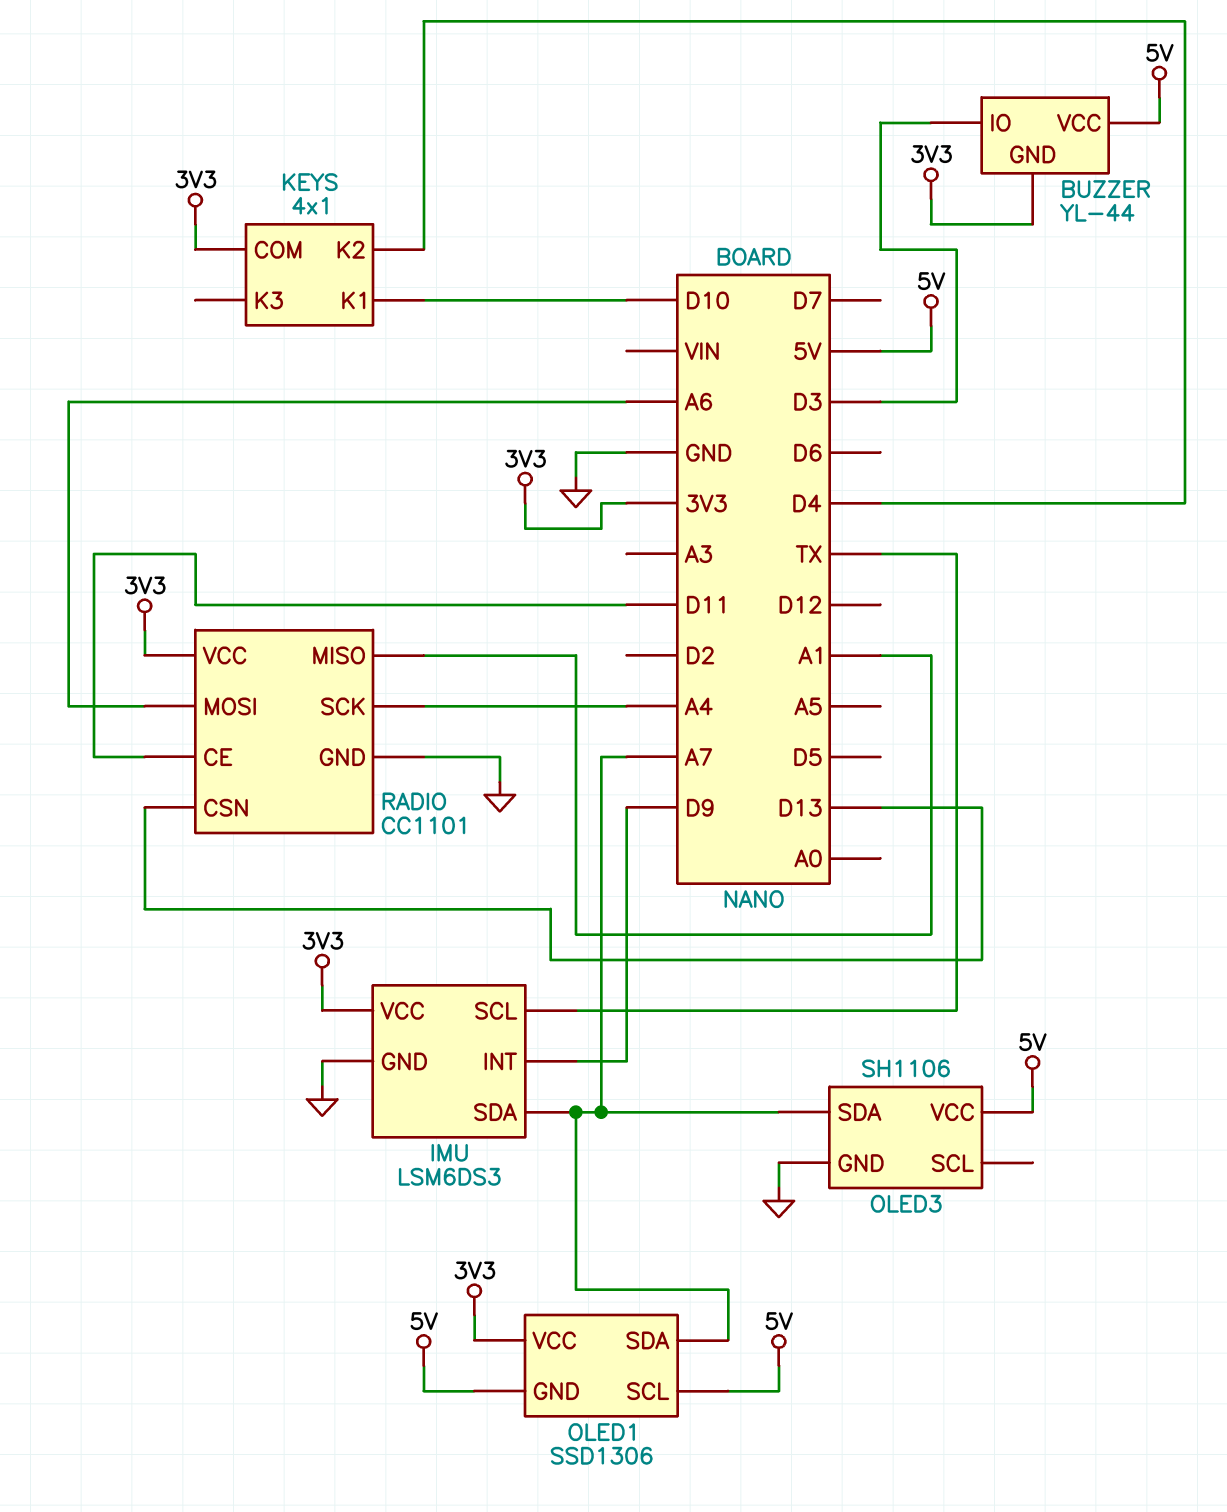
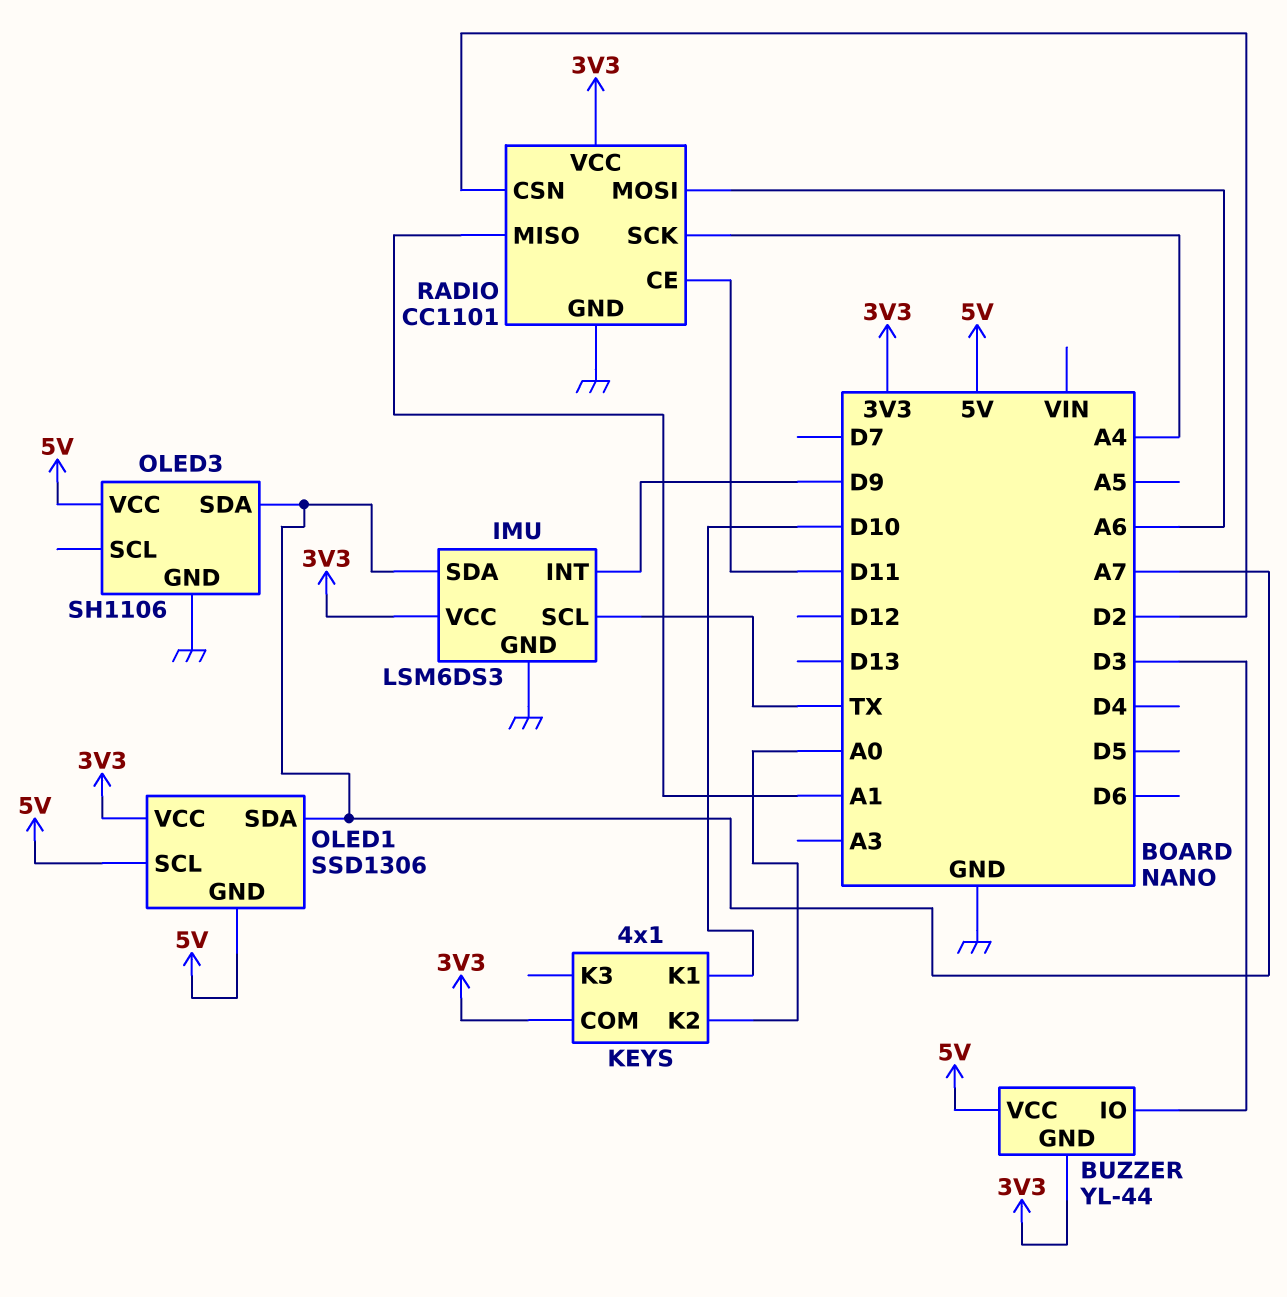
KEYS pin K2: D4 -> A0
RADIO pin CSN: D13 -> D2

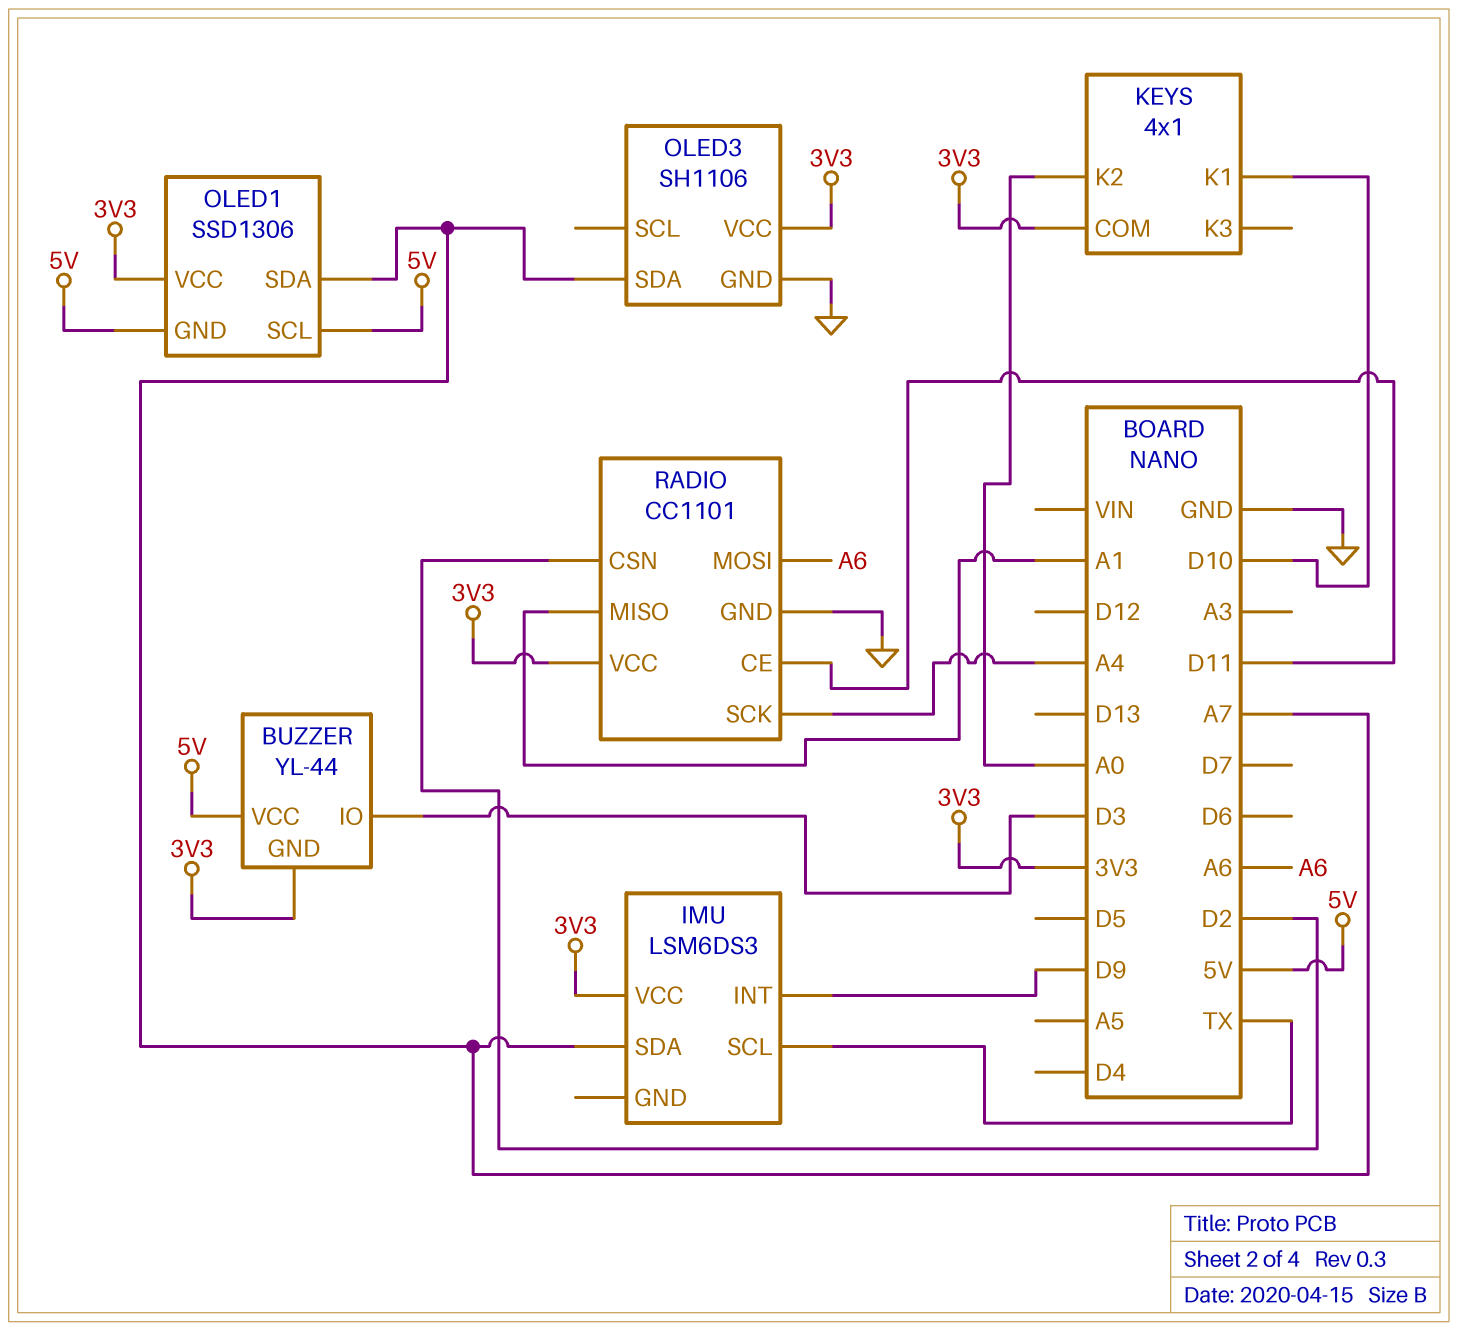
IMU pin GND: GND -> none
OLED3 pin VCC: 5V -> 3V3

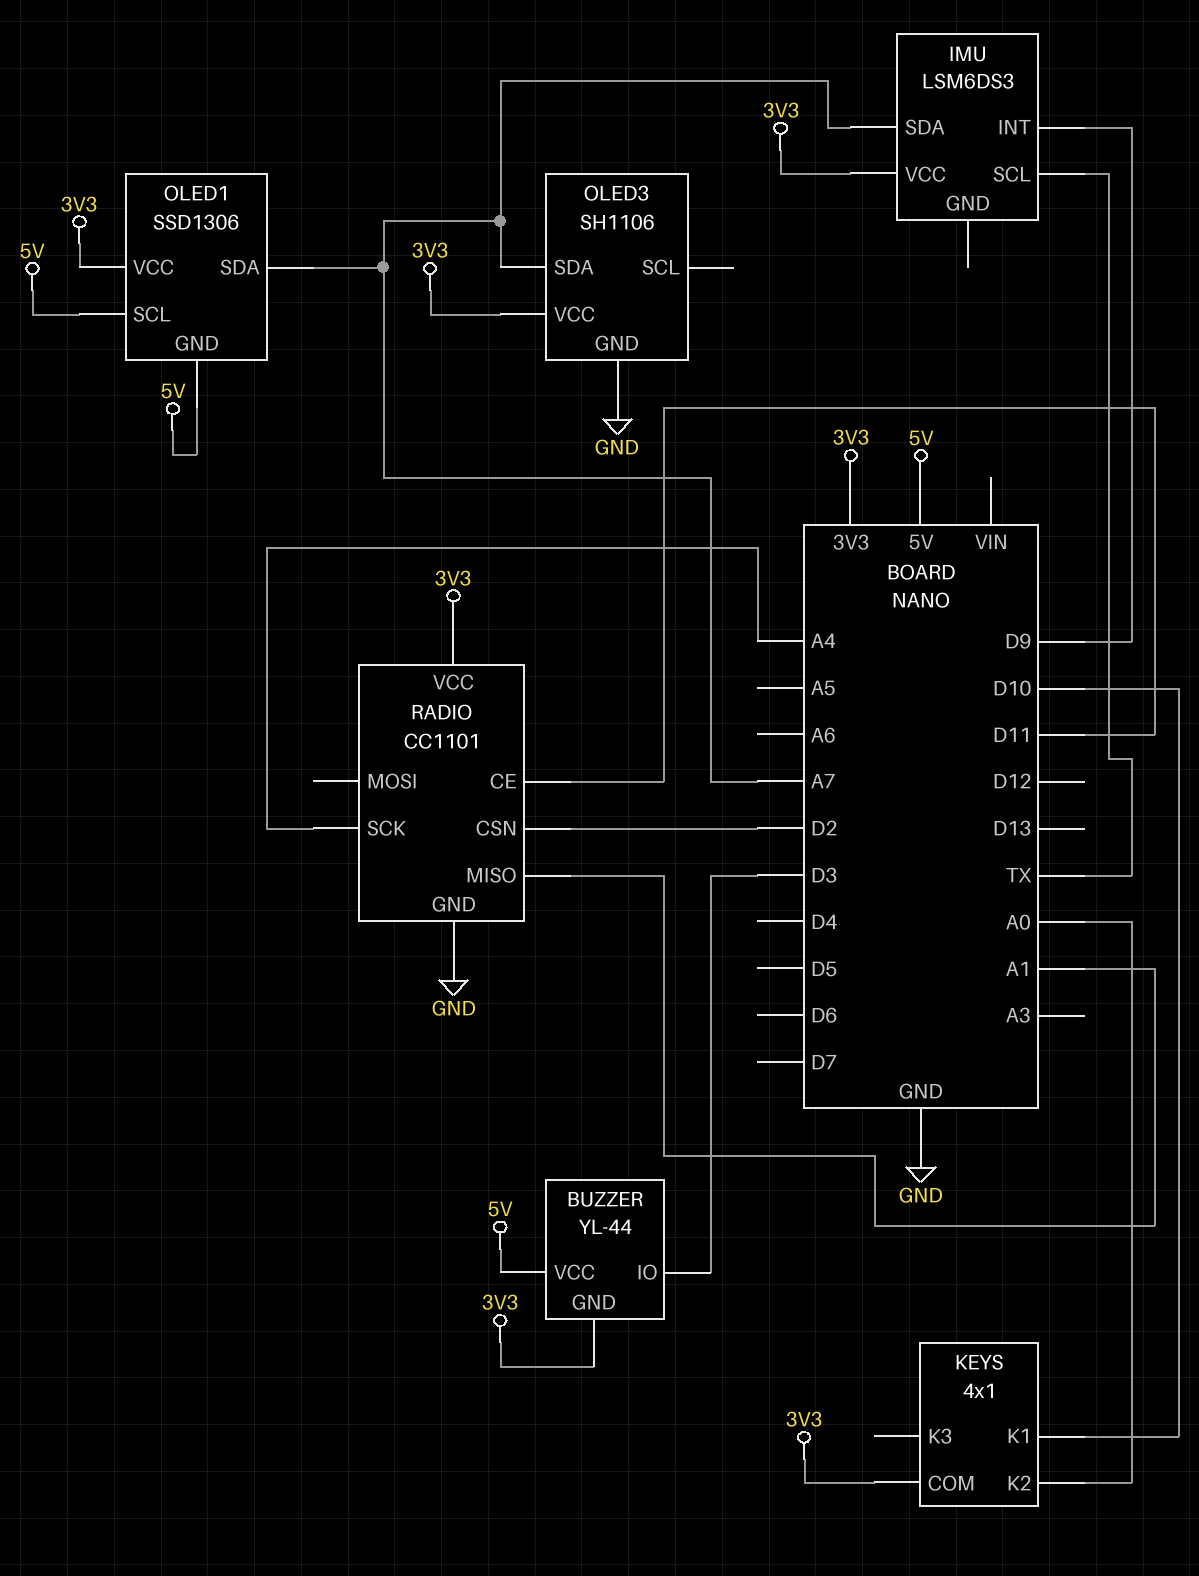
RADIO pin MOSI: A6 -> none

